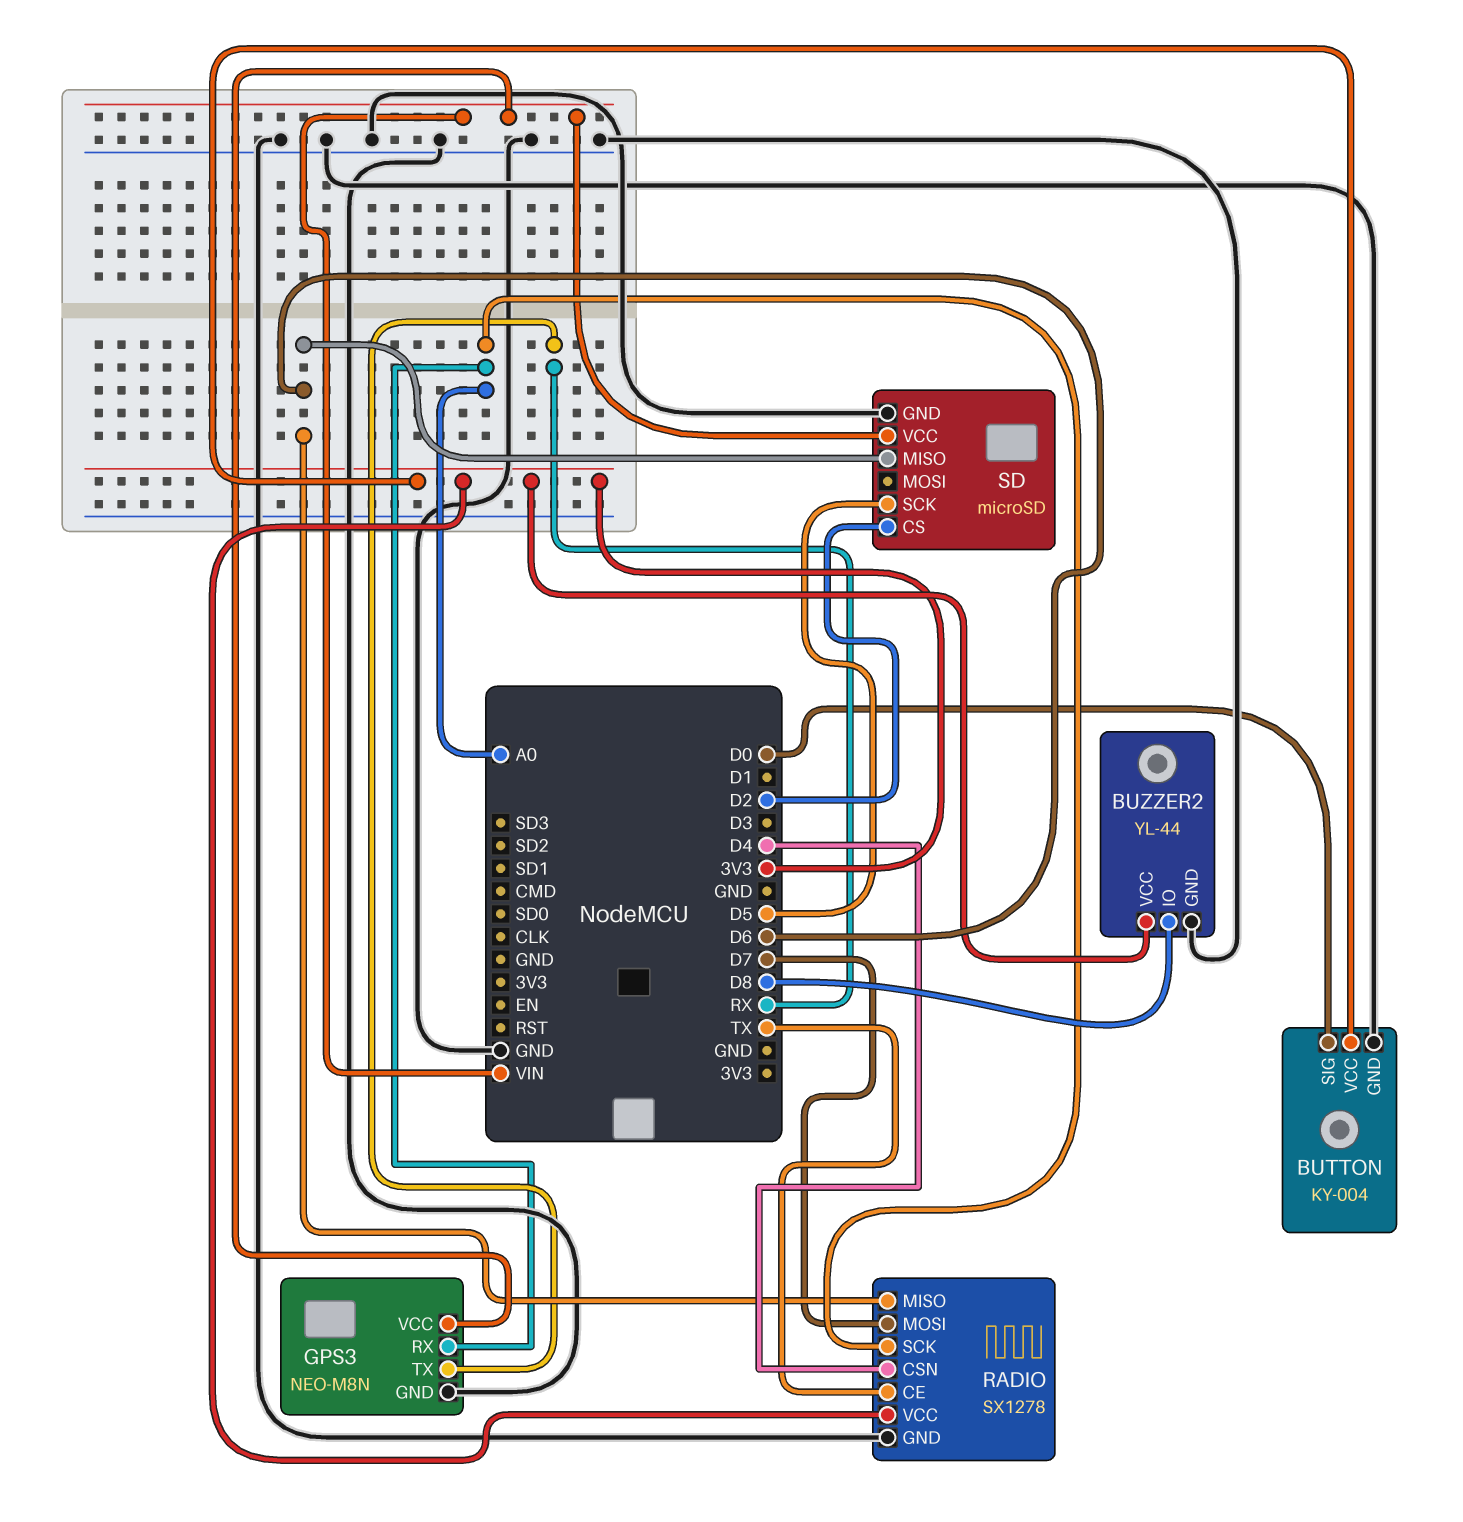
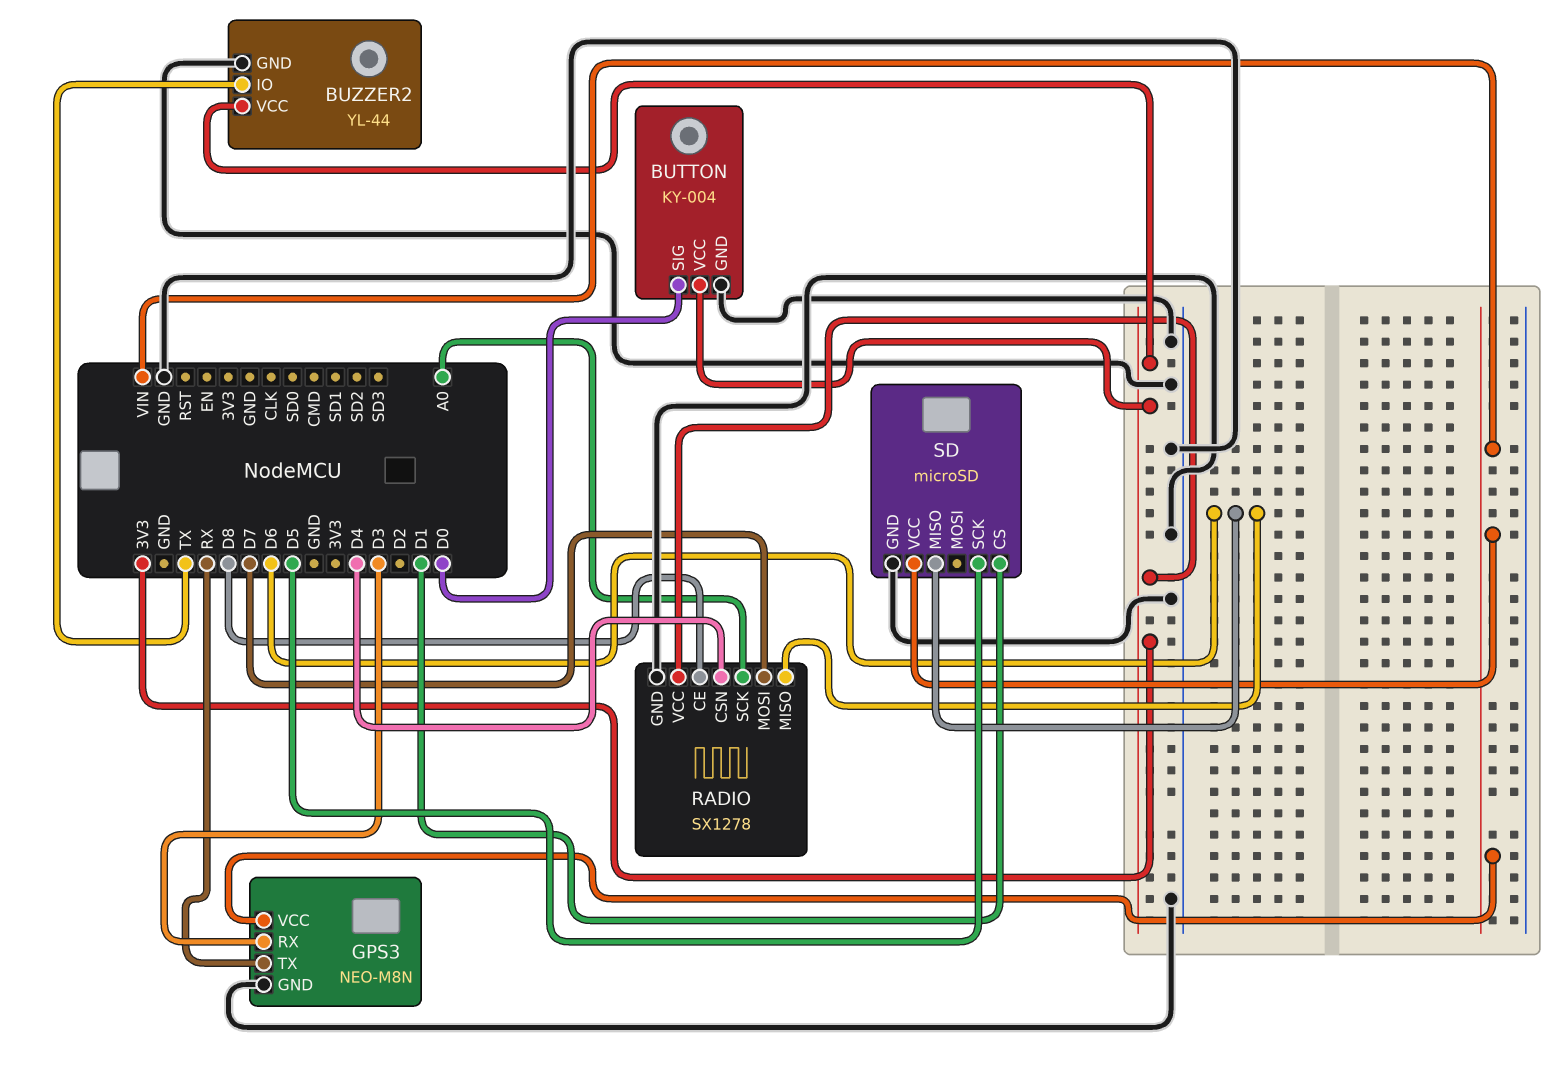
BUZZER2 pin IO: D8 -> TX
GPS3 pin RX: A0 -> D3
RADIO pin CE: TX -> D8
SD pin CS: D2 -> D1

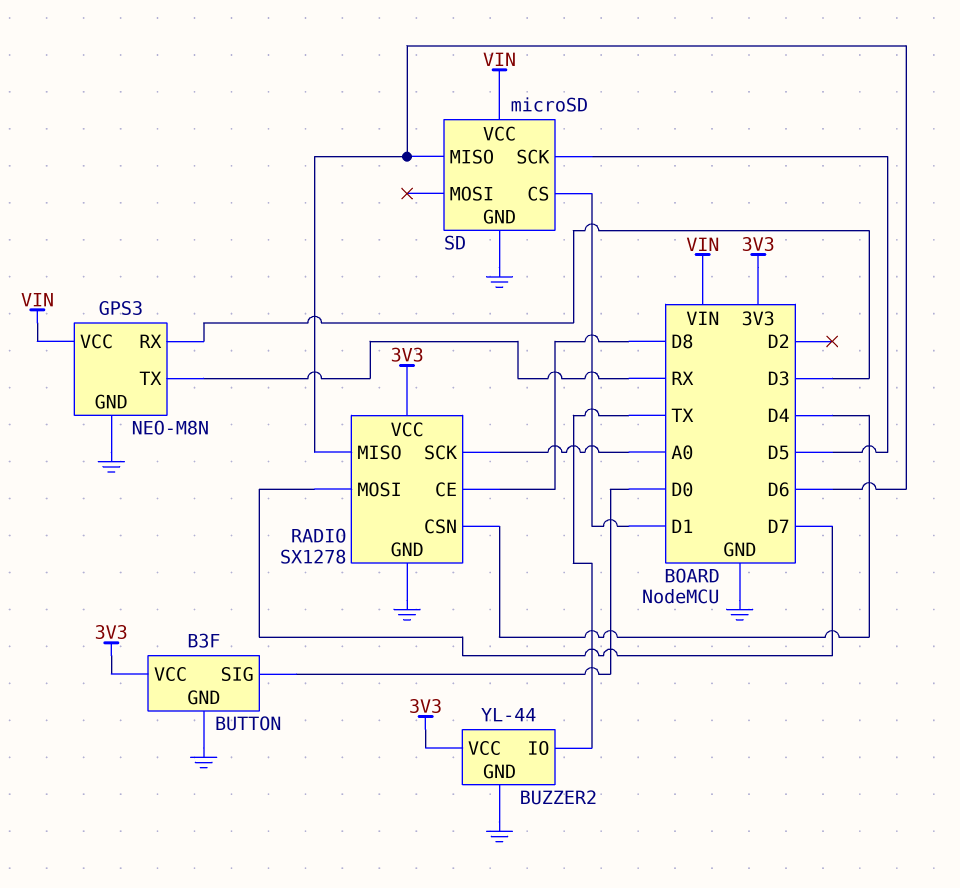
BUTTON: KY-004 -> B3F

